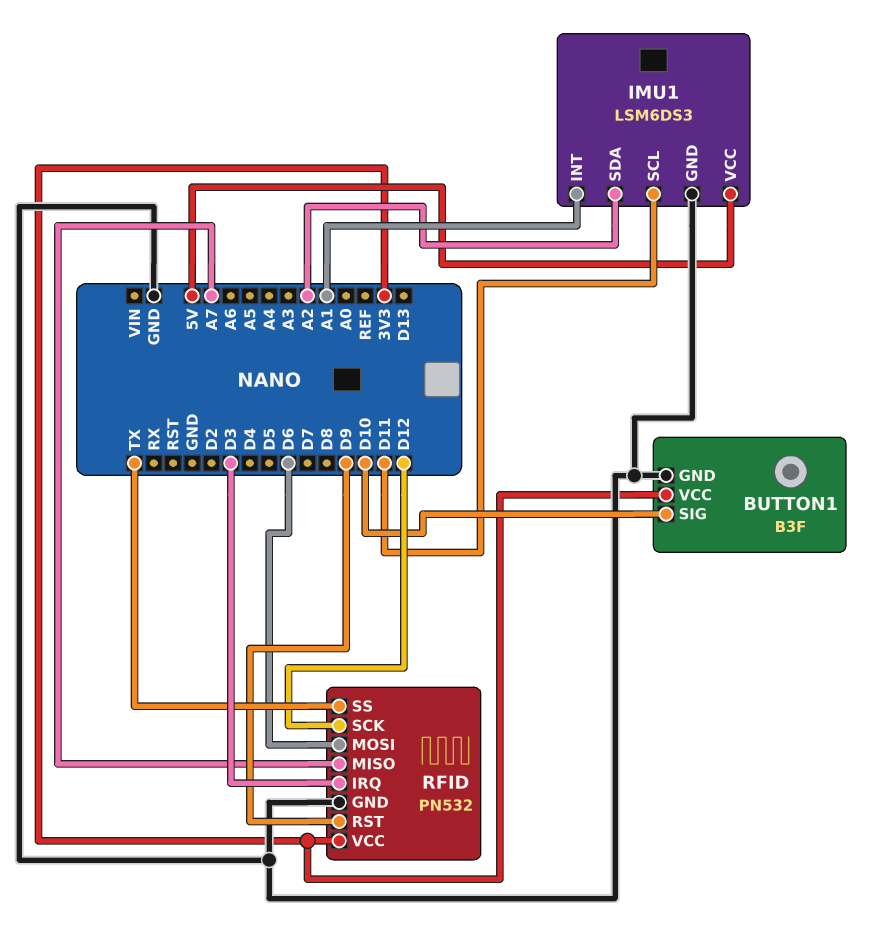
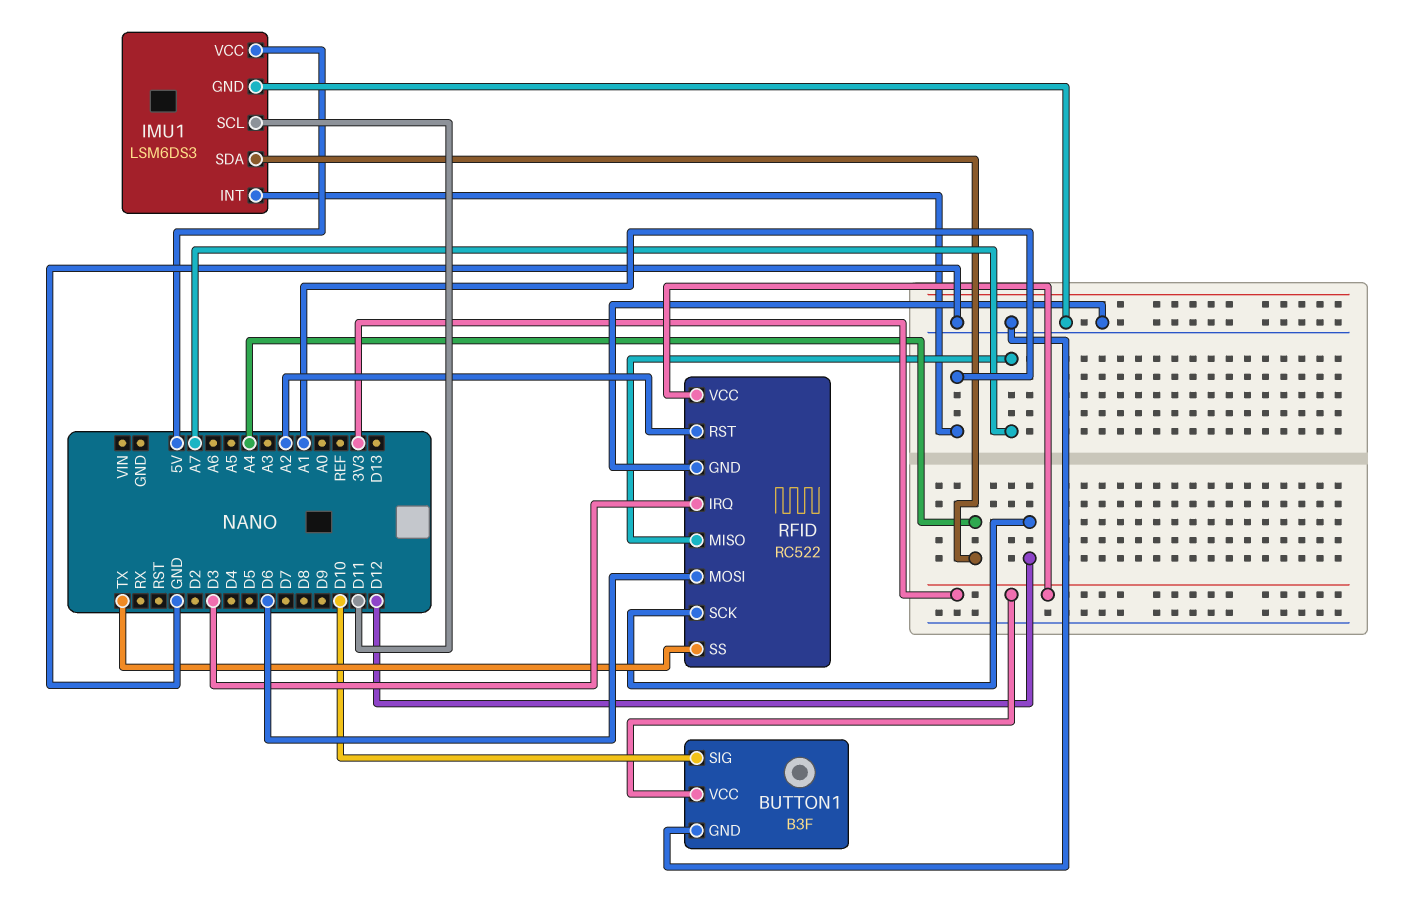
IMU1 pin SDA: A2 -> A4
RFID: PN532 -> RC522
RFID pin RST: D9 -> A2

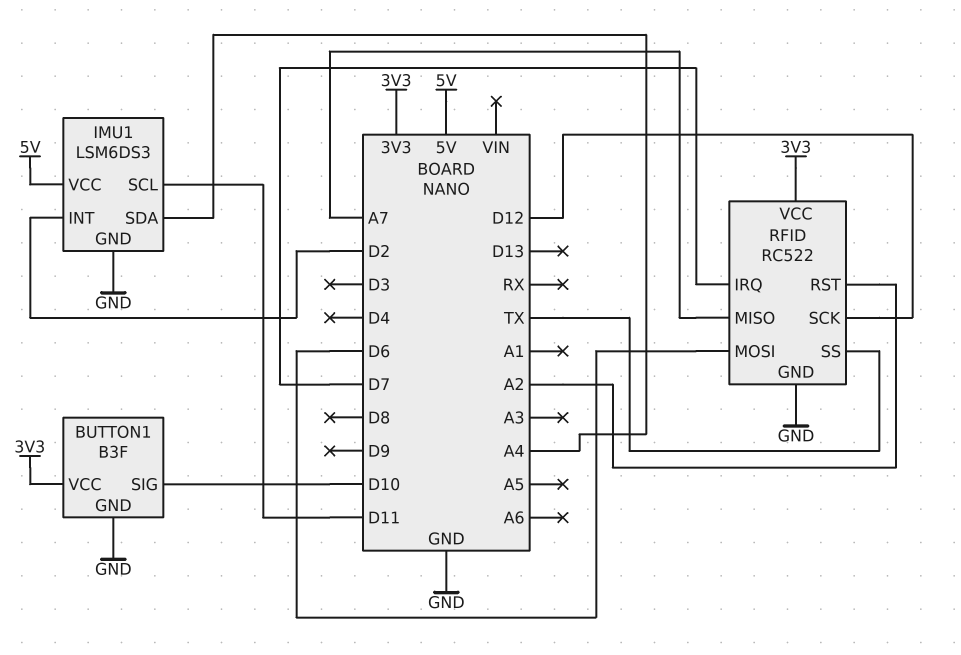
IMU1 pin INT: A1 -> D2
RFID pin IRQ: D3 -> D7

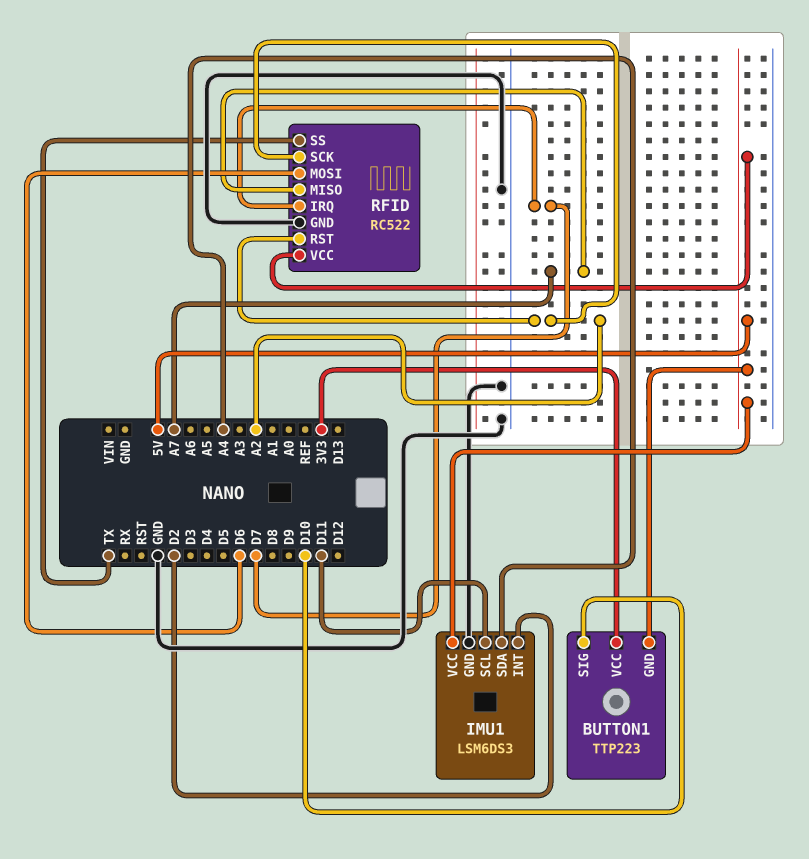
BUTTON1: B3F -> TTP223
BUTTON1 pin GND: GND -> 5V
RFID pin SCK: D12 -> A2
RFID pin VCC: 3V3 -> 5V

